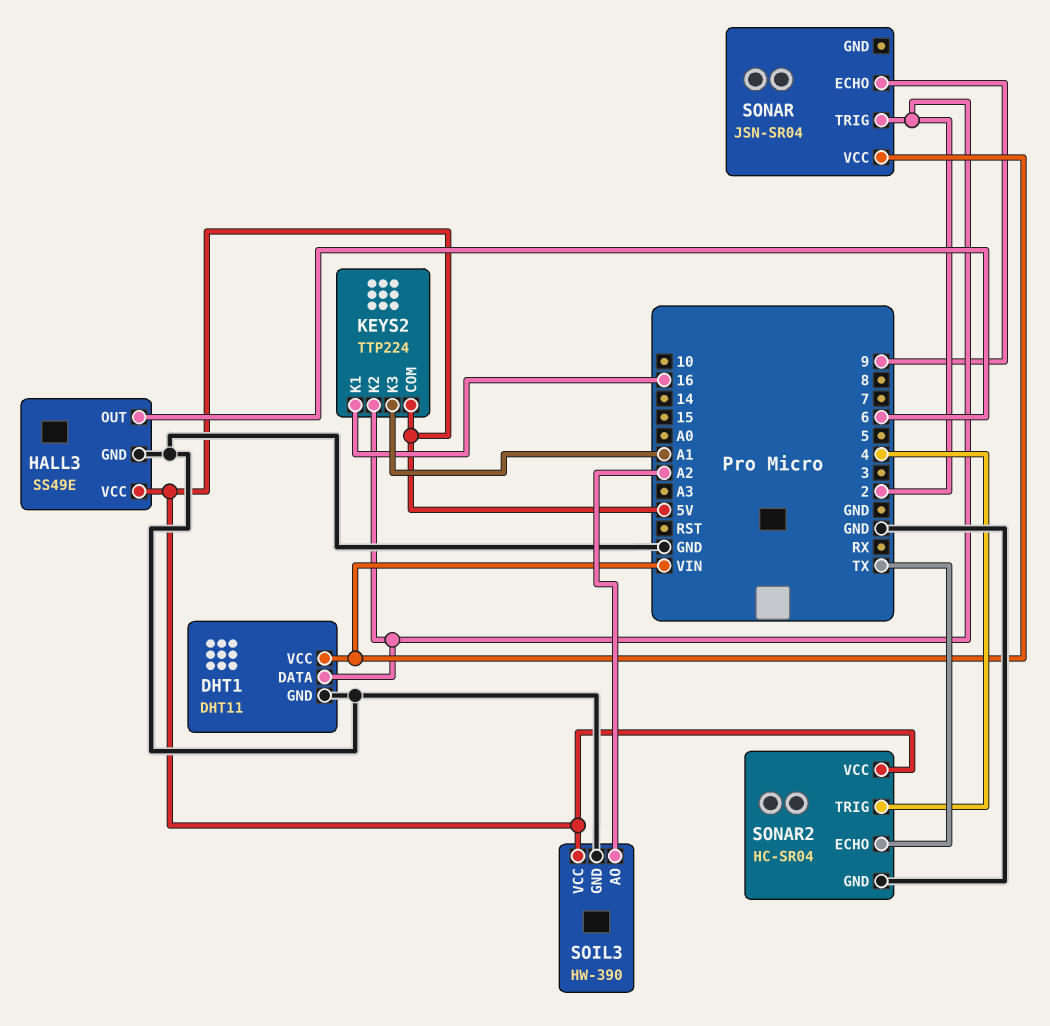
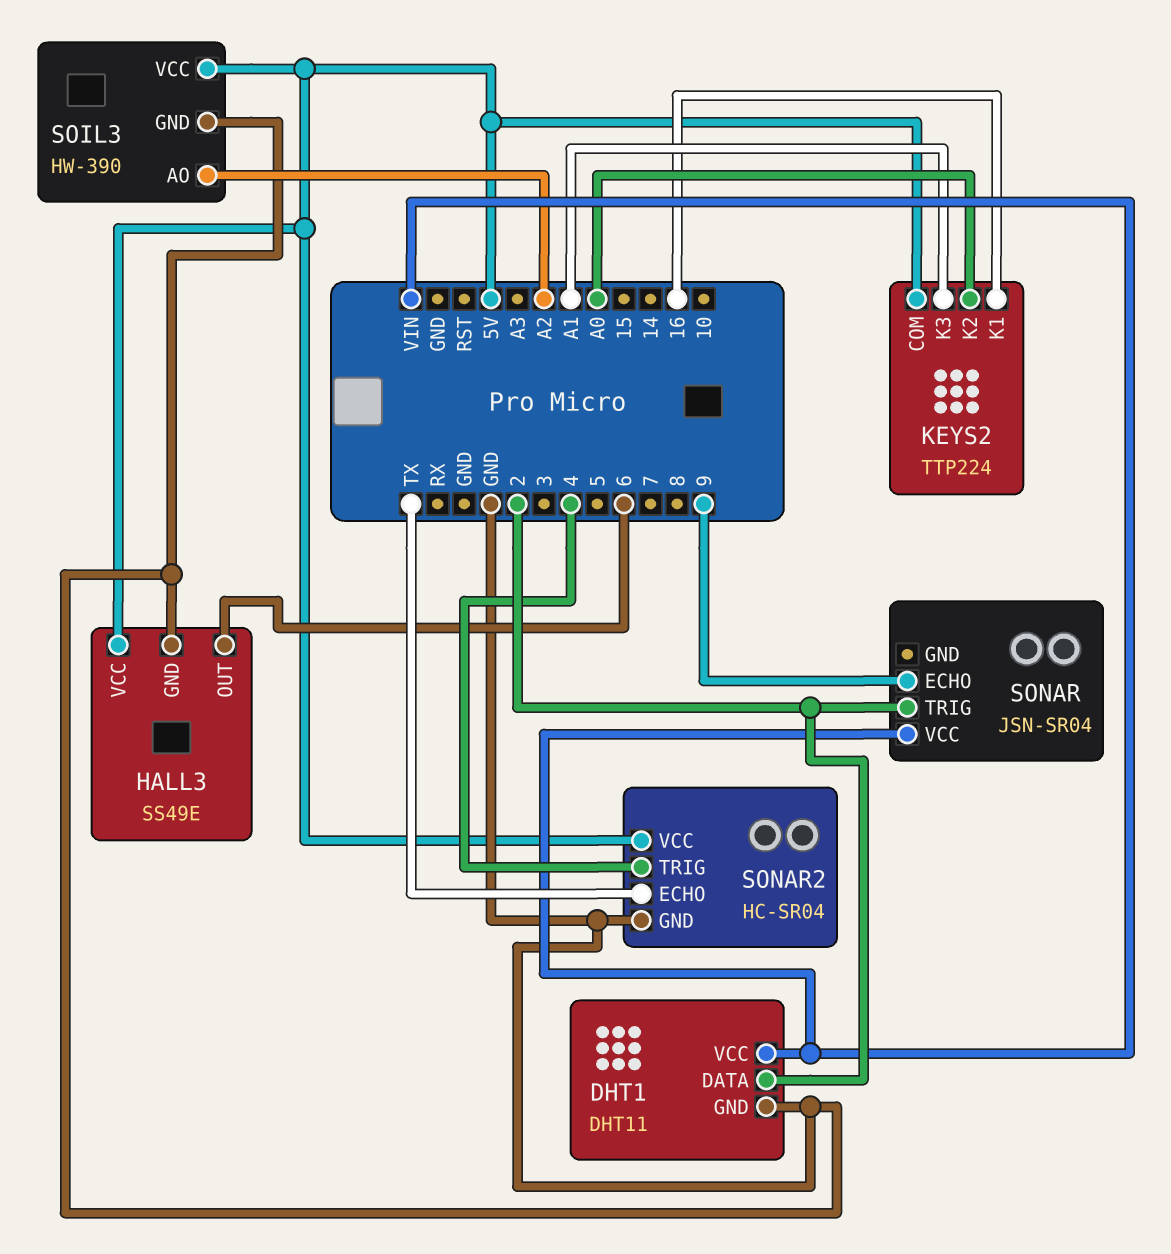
KEYS2 pin K2: 2 -> A0

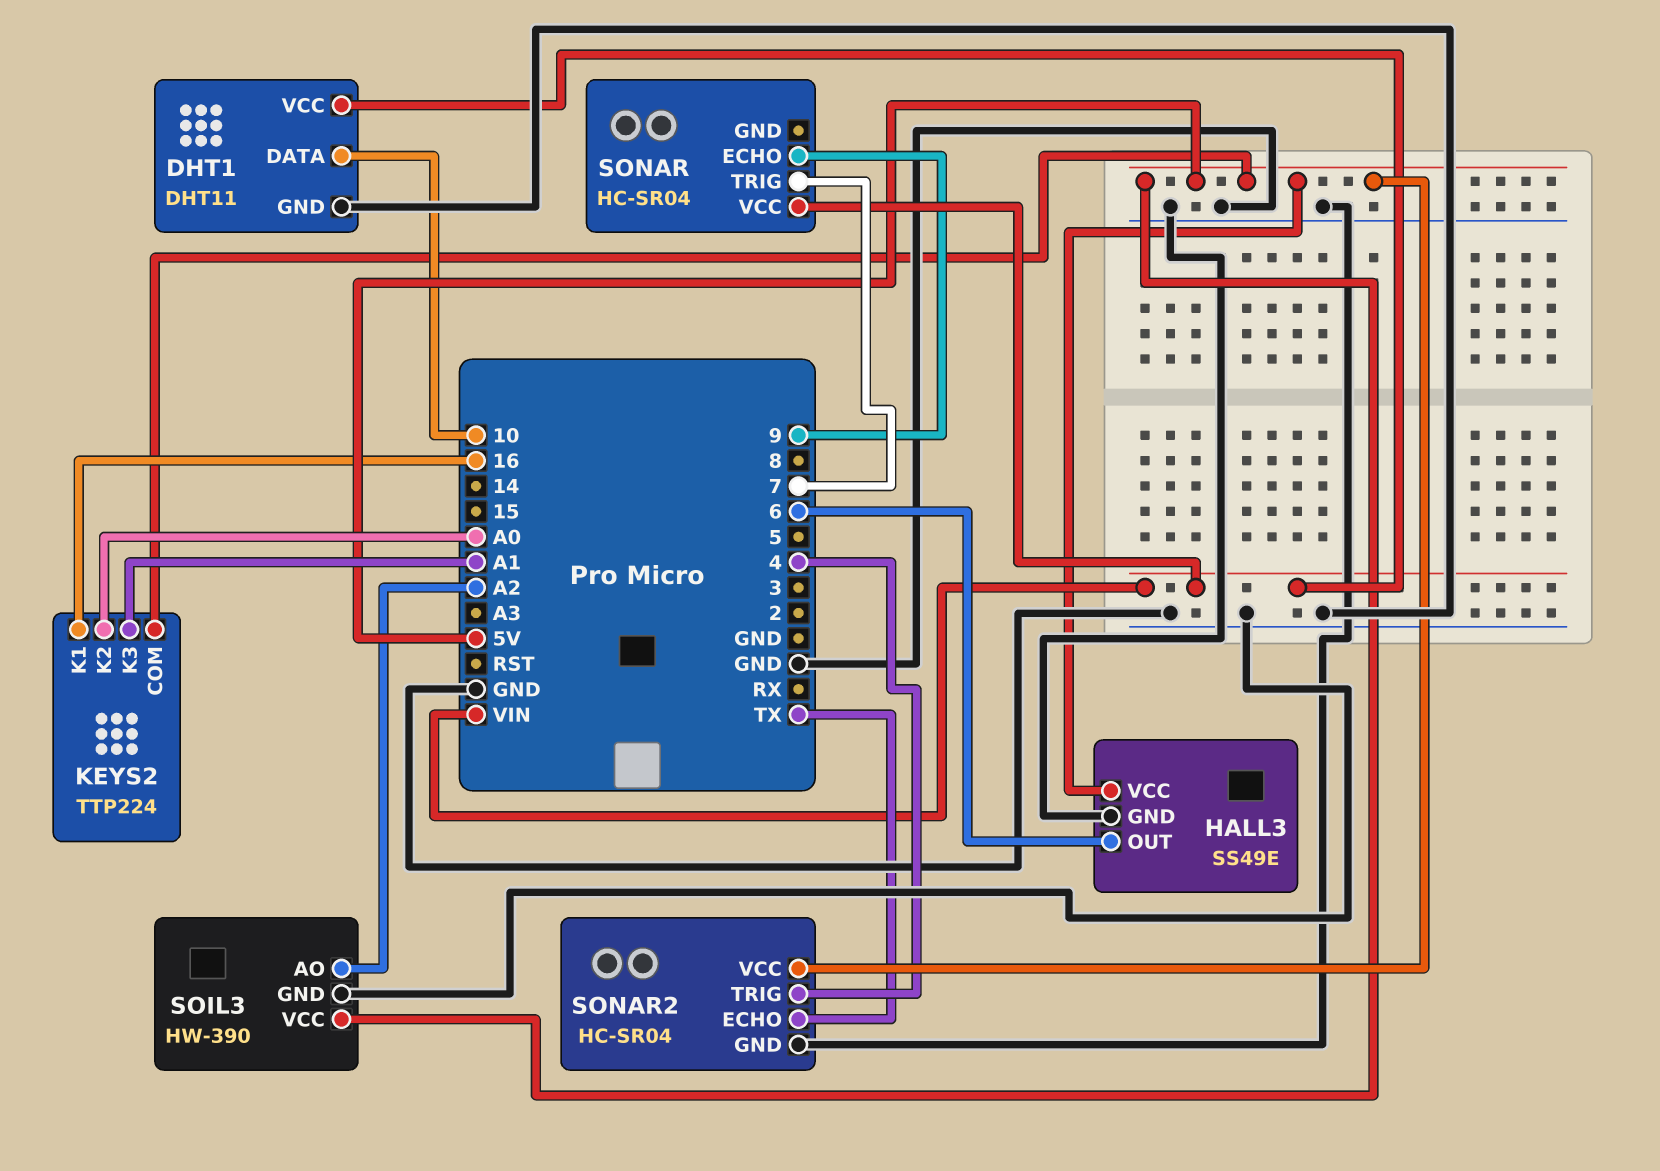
DHT1 pin DATA: 2 -> 10
SONAR: JSN-SR04 -> HC-SR04
SONAR pin TRIG: 2 -> 7

